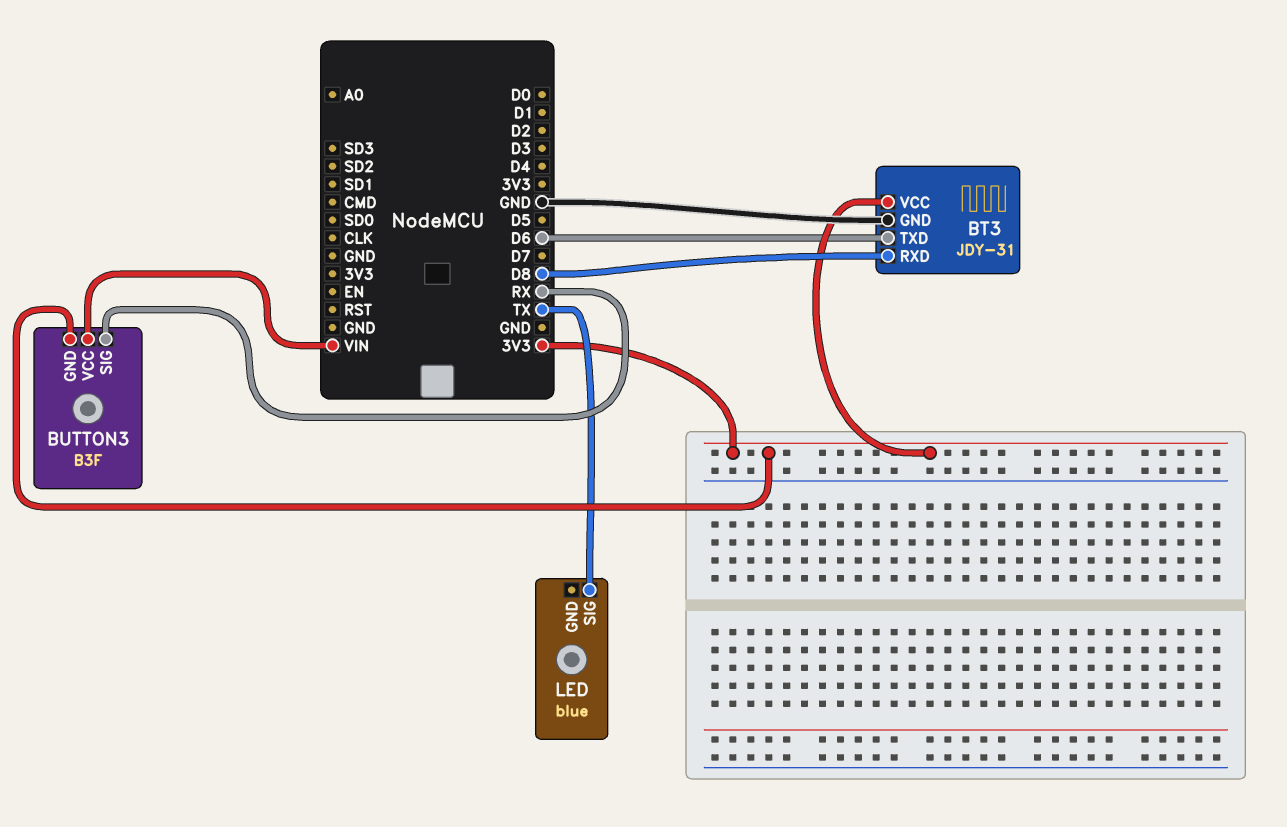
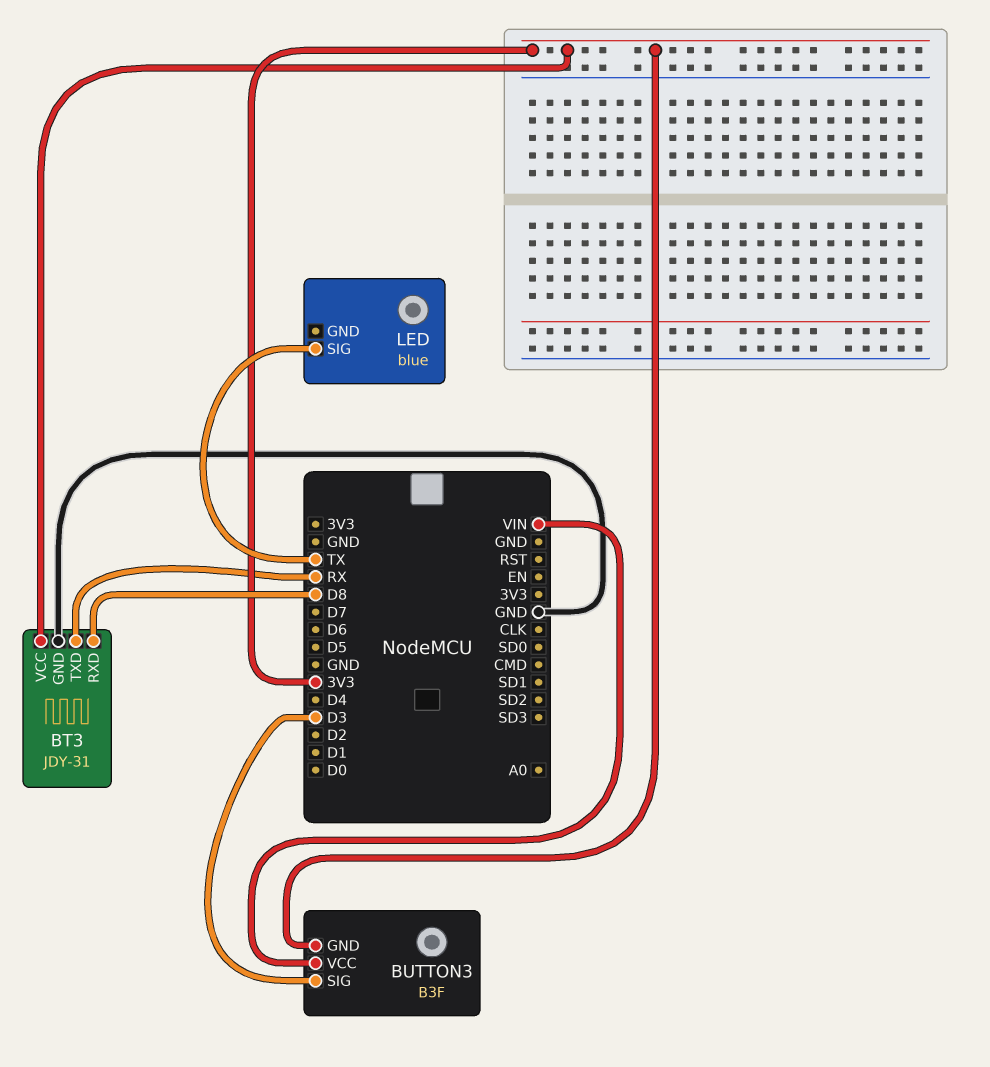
BT3 pin TXD: D6 -> RX
BUTTON3 pin SIG: RX -> D3

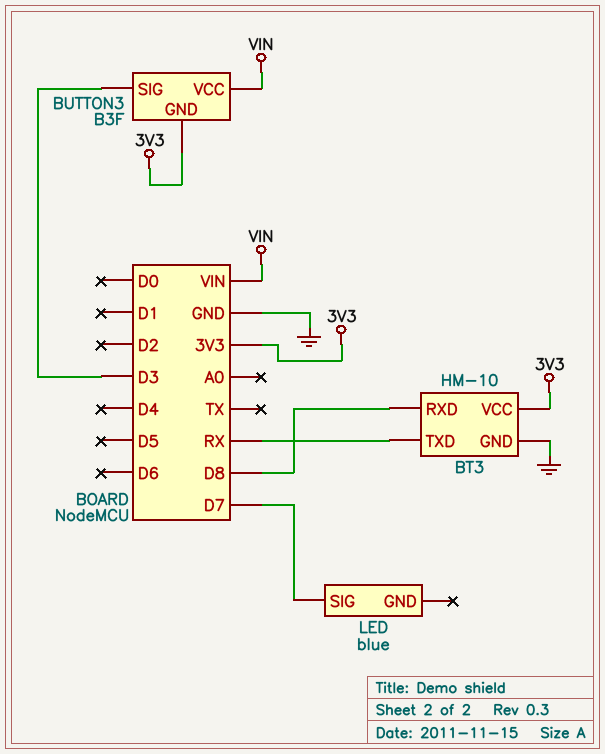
BT3: JDY-31 -> HM-10
LED pin SIG: TX -> D7

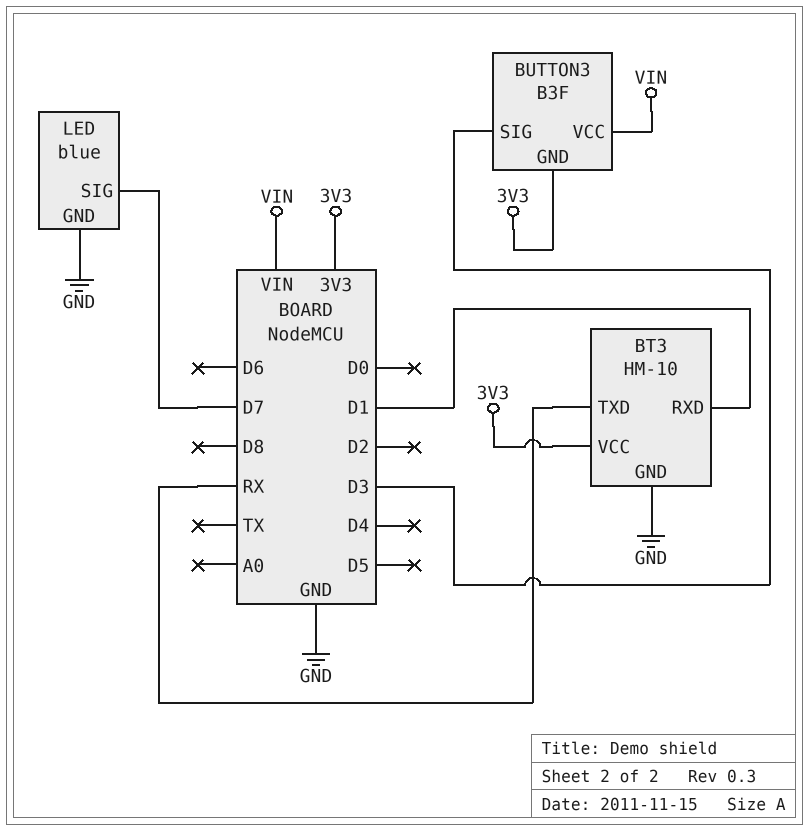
BT3 pin RXD: D8 -> D1
LED pin GND: none -> GND

